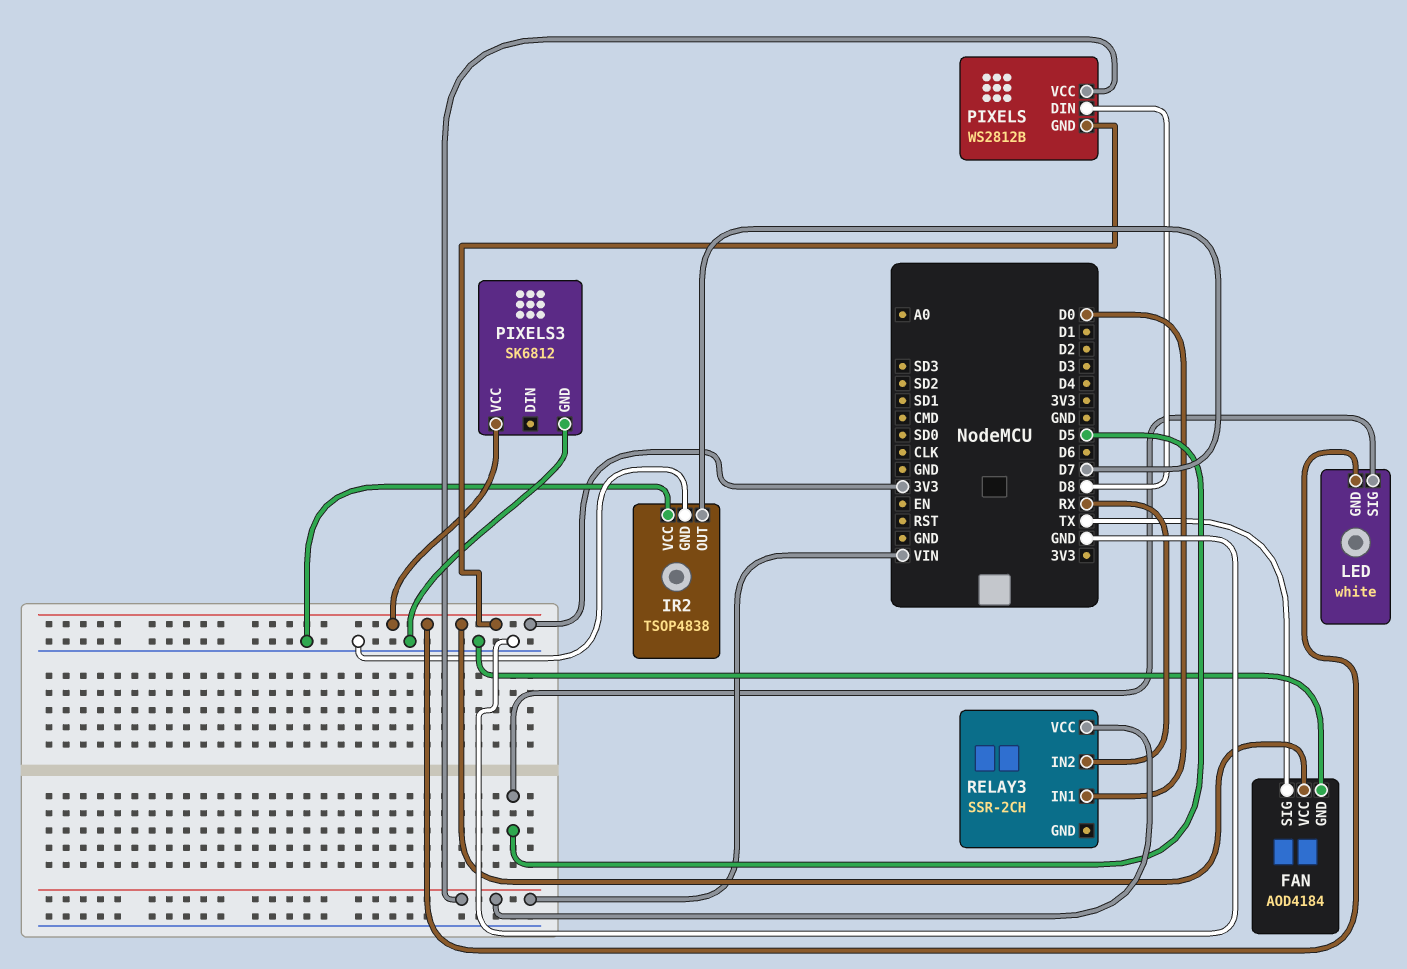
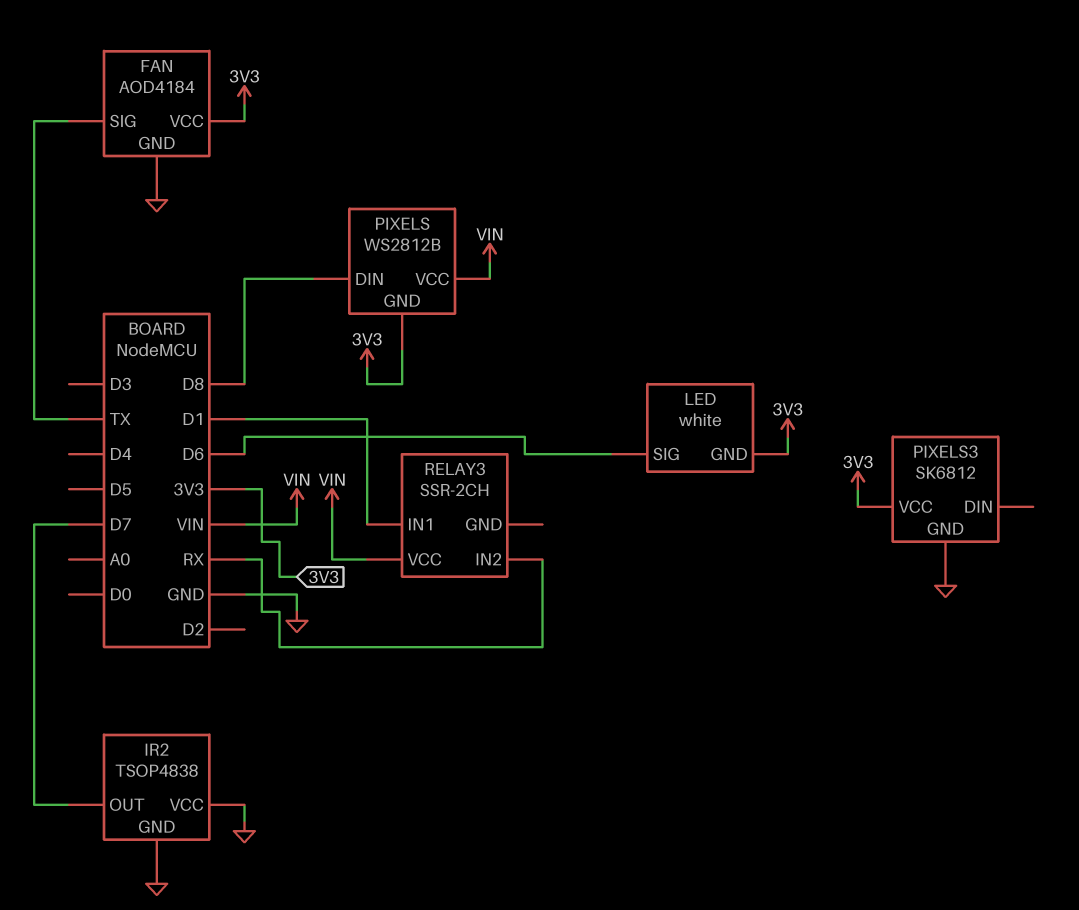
LED pin SIG: D5 -> D6
RELAY3 pin IN1: D0 -> D1

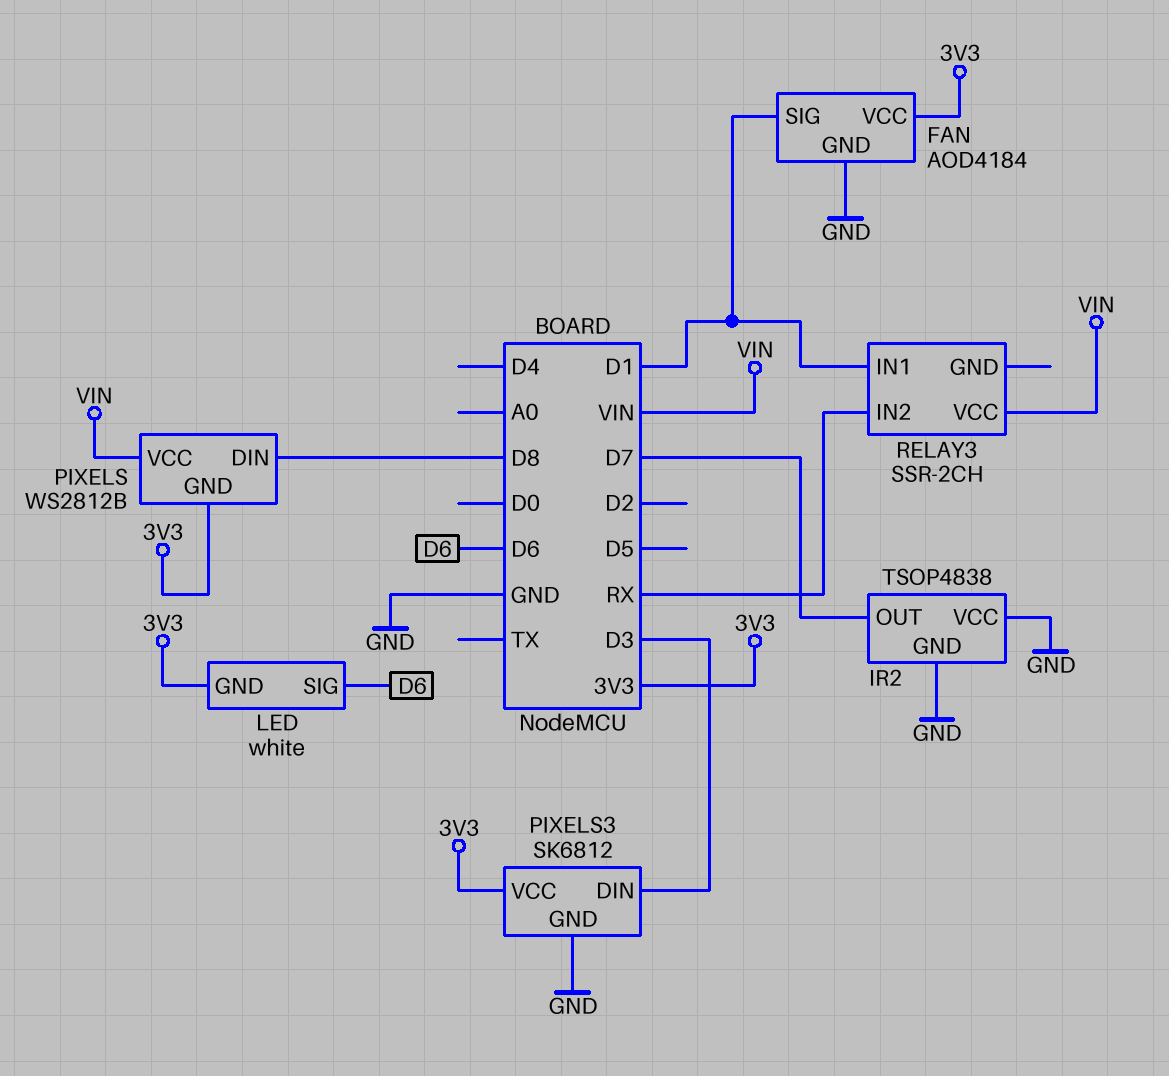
FAN pin SIG: TX -> D1
PIXELS3 pin DIN: none -> D3

